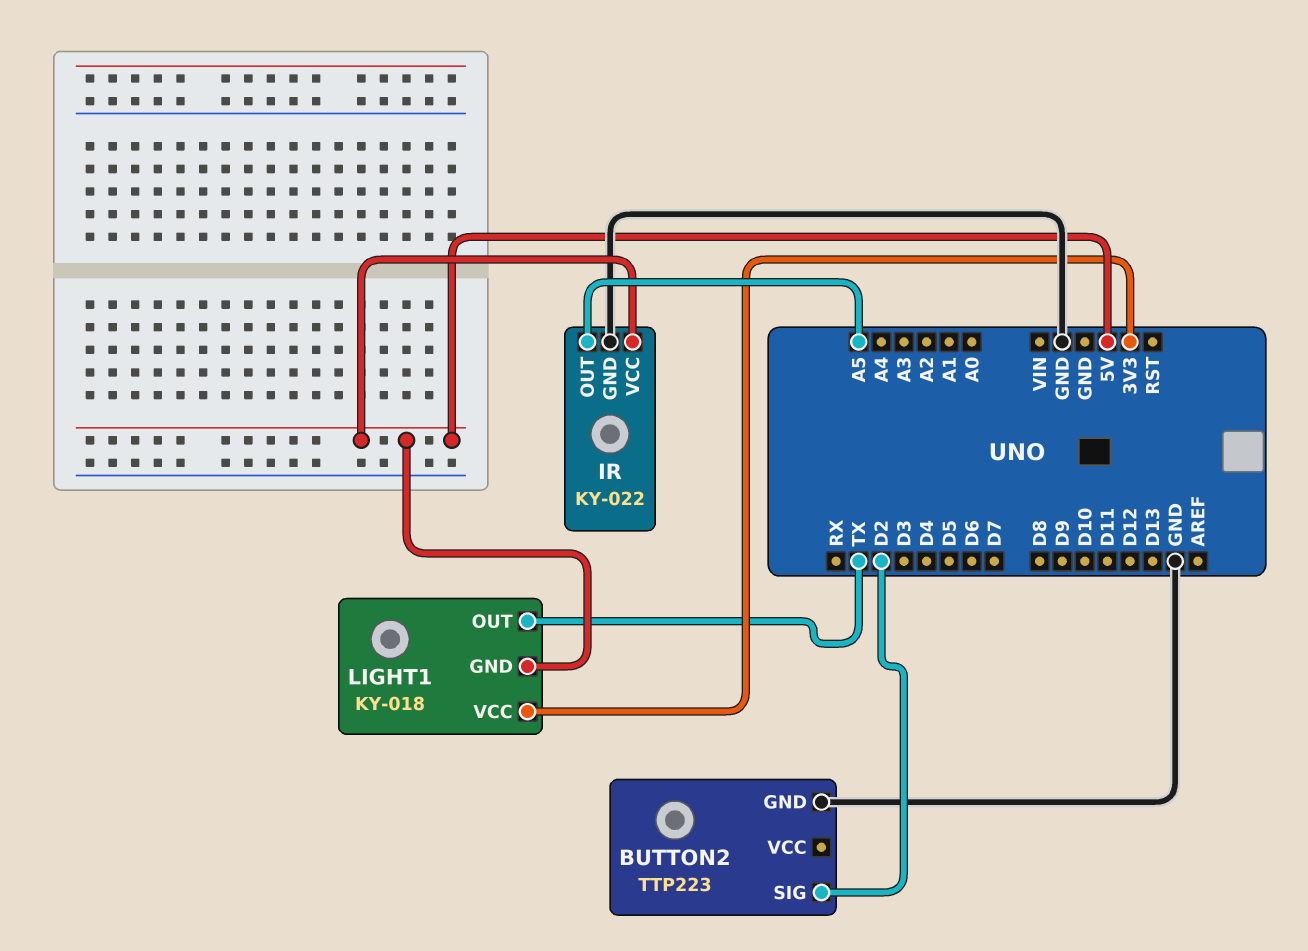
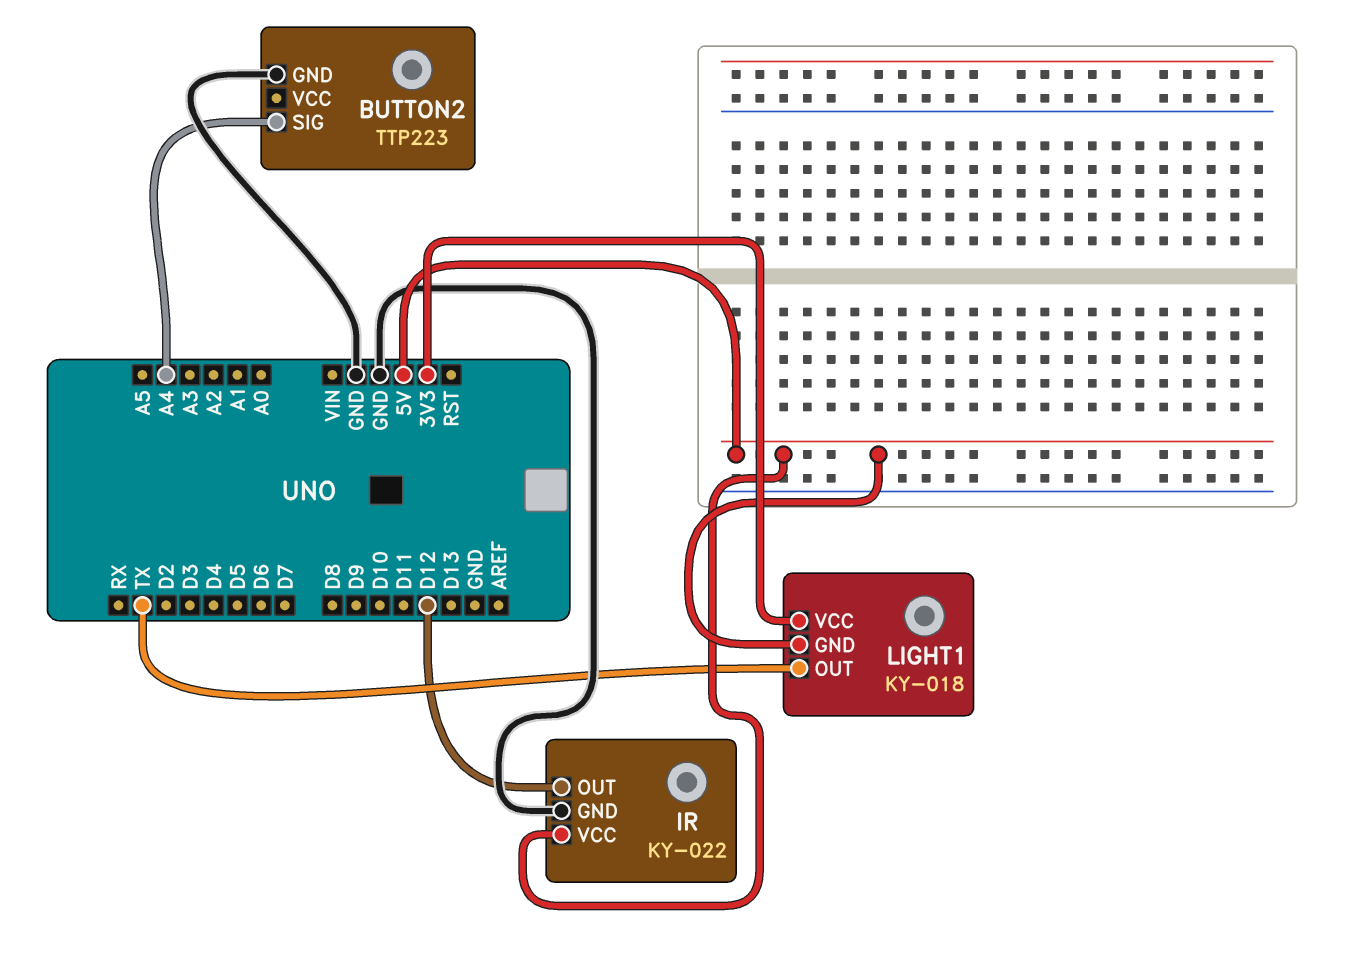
BUTTON2 pin SIG: D2 -> A4
IR pin OUT: A5 -> D12

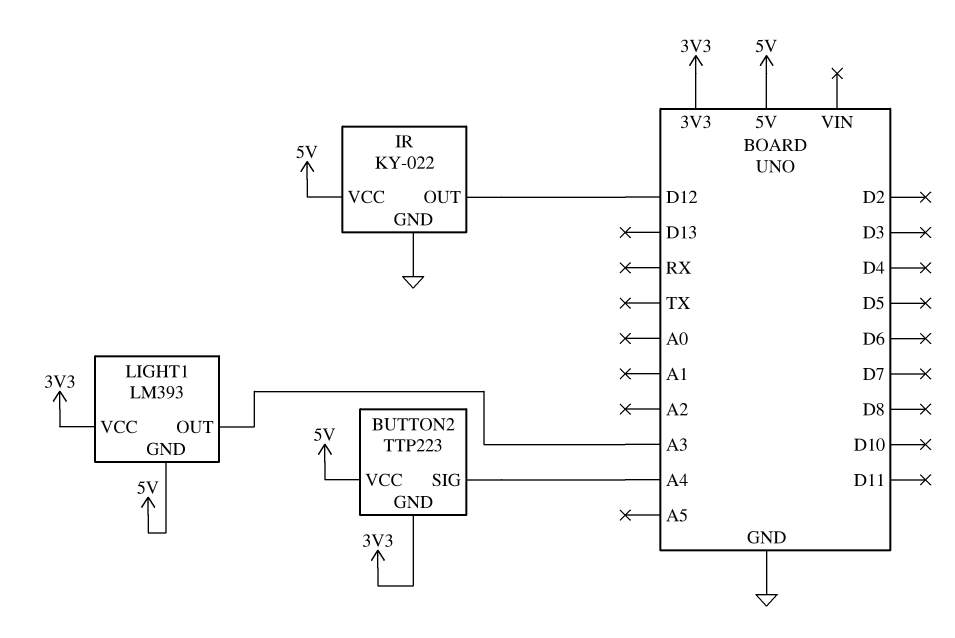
BUTTON2 pin GND: GND -> 3V3
BUTTON2 pin VCC: none -> 5V
LIGHT1: KY-018 -> LM393
LIGHT1 pin OUT: TX -> A3

